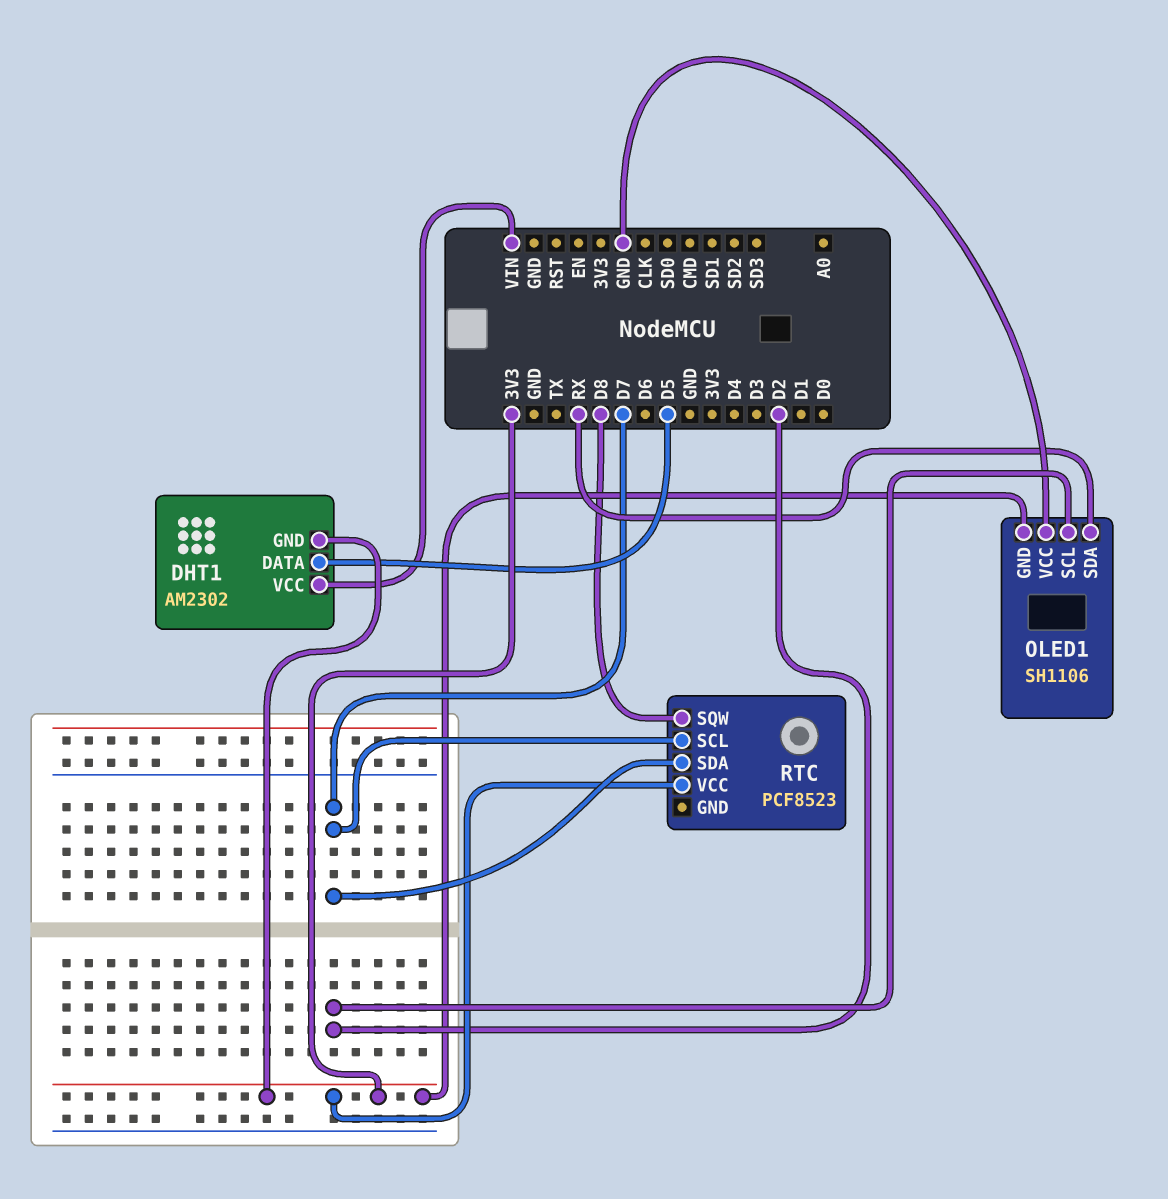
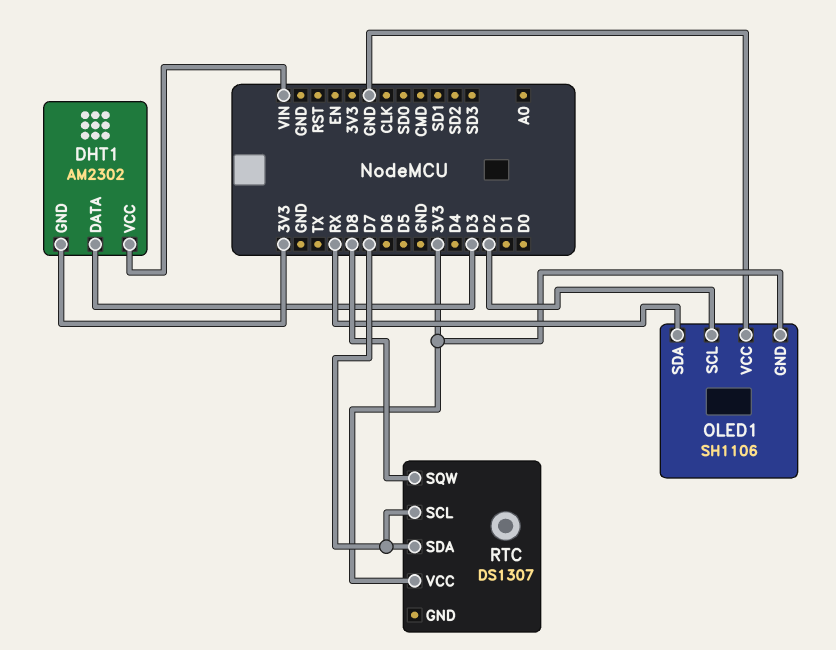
DHT1 pin DATA: D5 -> D3
RTC: PCF8523 -> DS1307

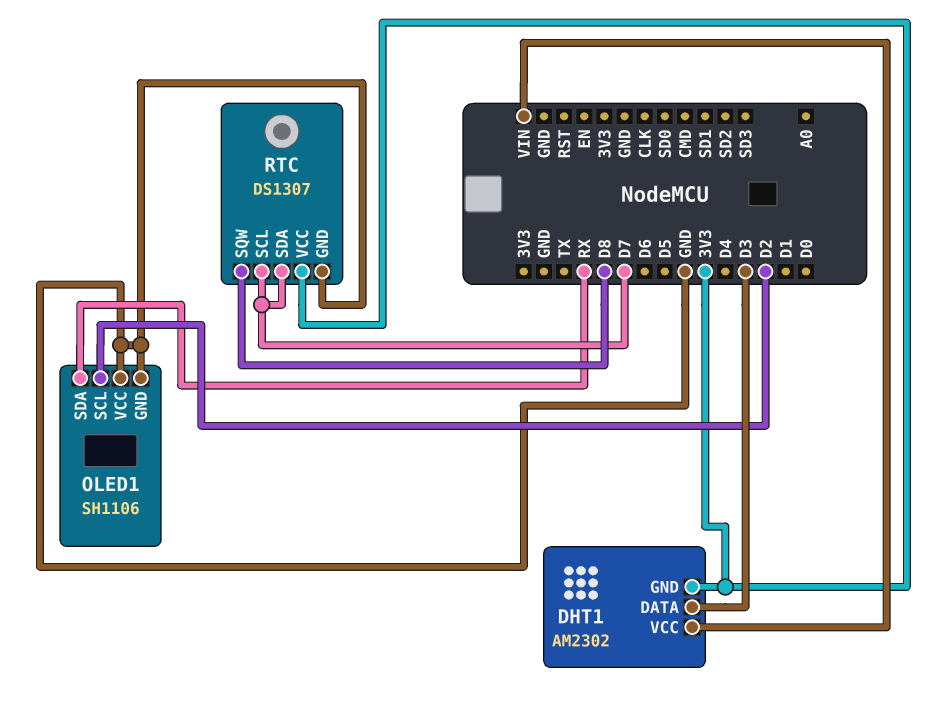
OLED1 pin GND: 3V3 -> GND
RTC pin GND: none -> GND

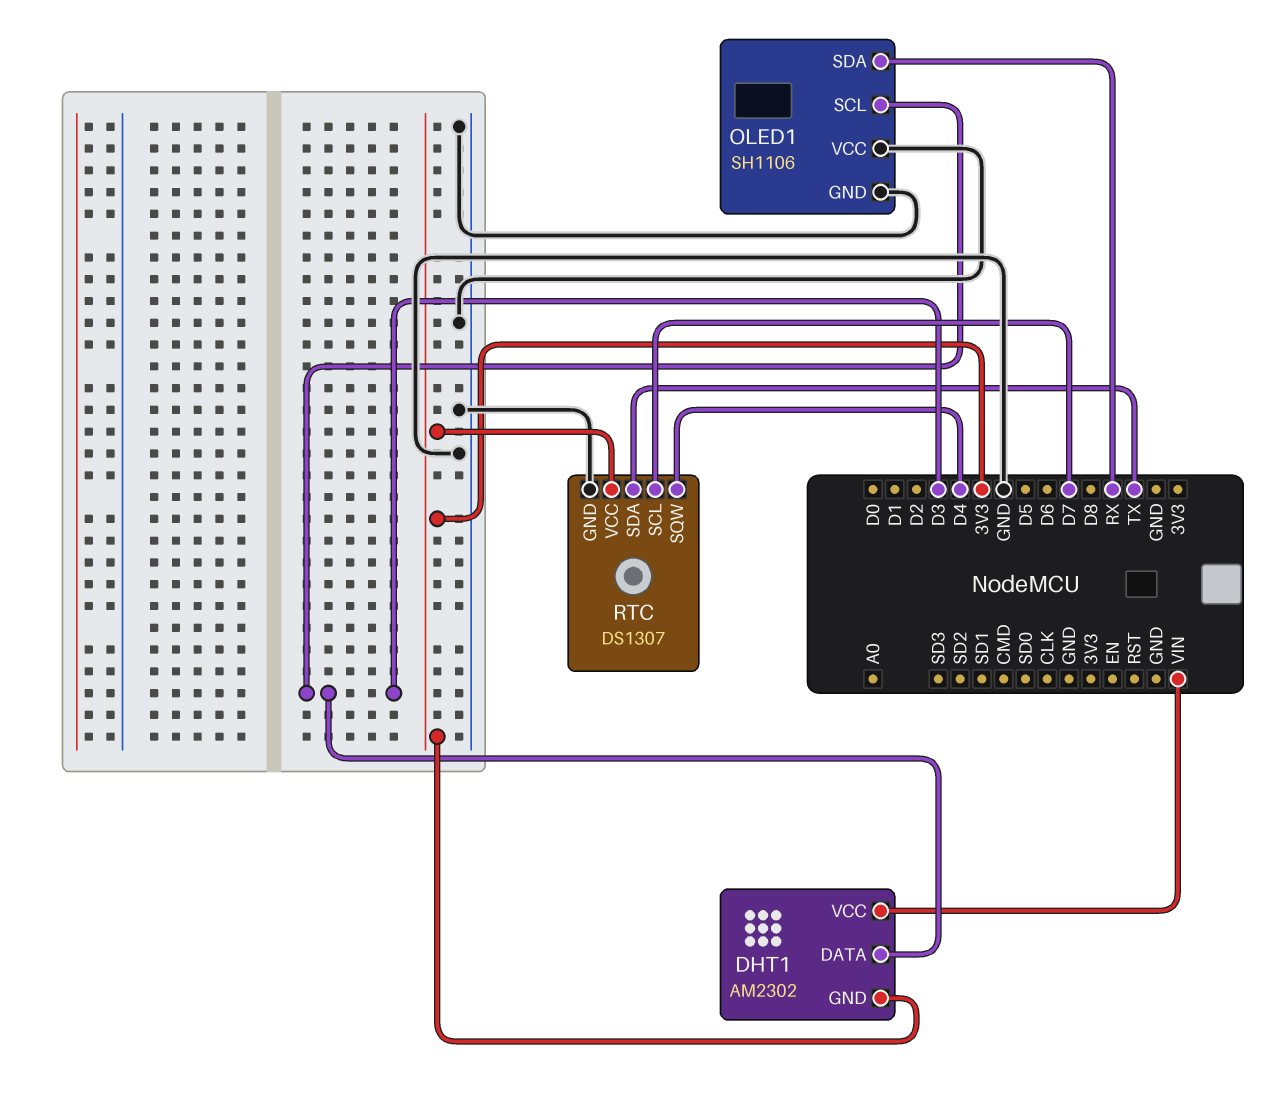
OLED1 pin SCL: D2 -> D3
RTC pin SDA: D7 -> TX
RTC pin SQW: D8 -> D4

